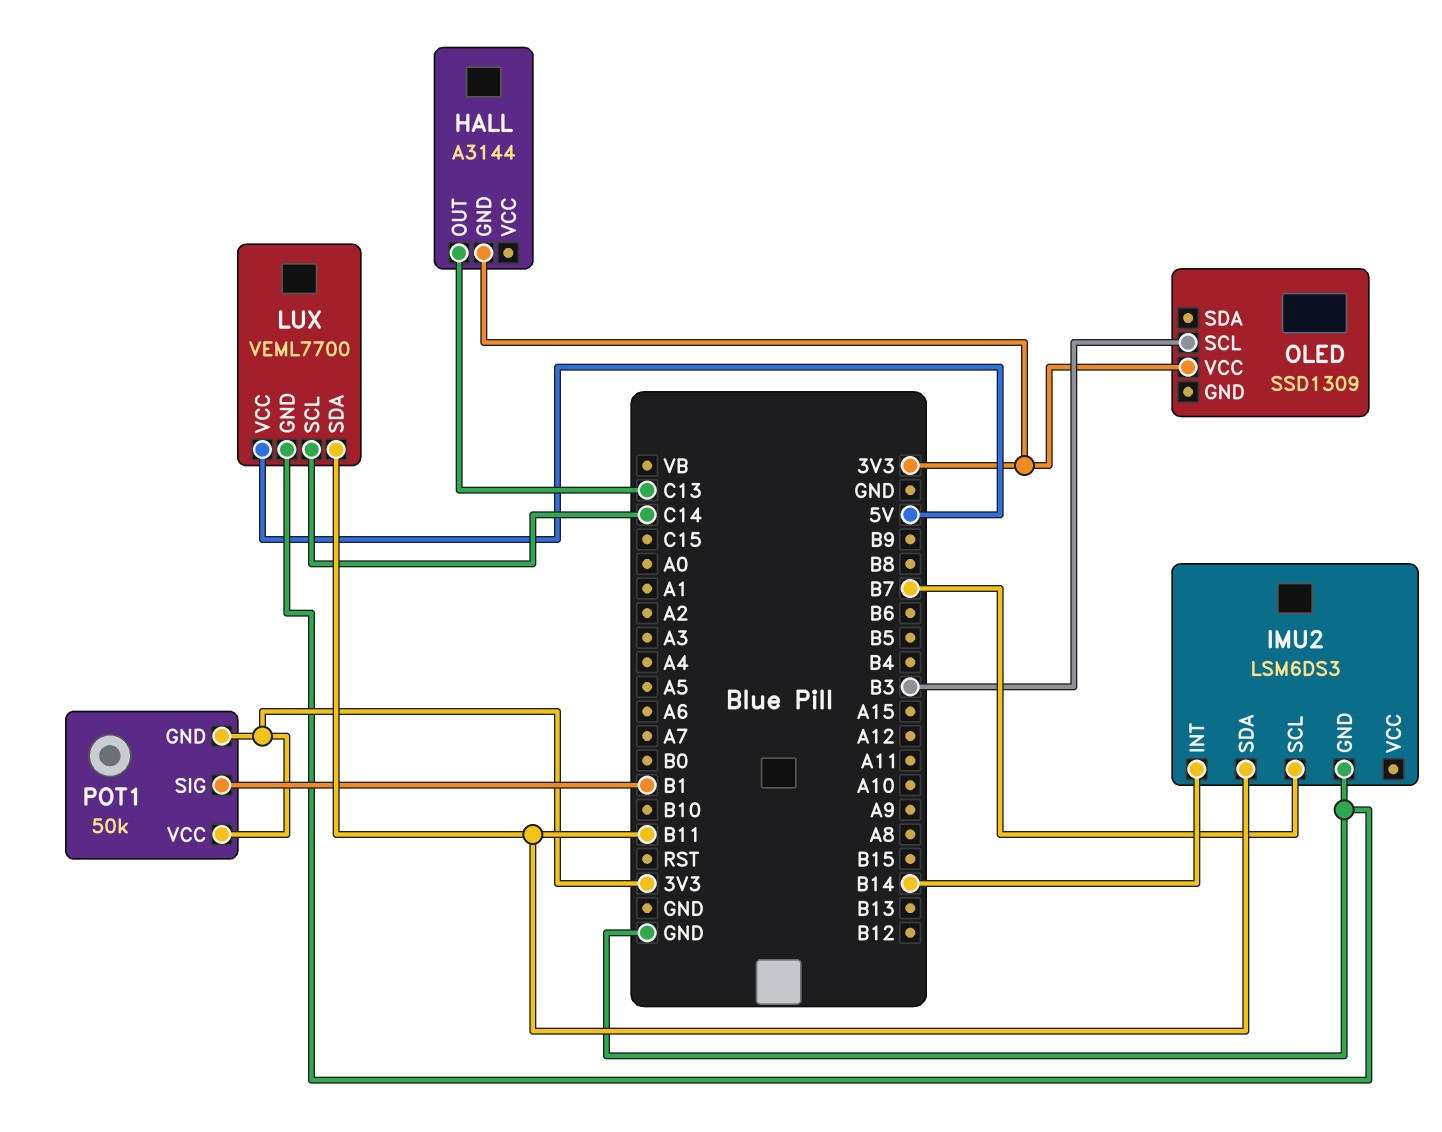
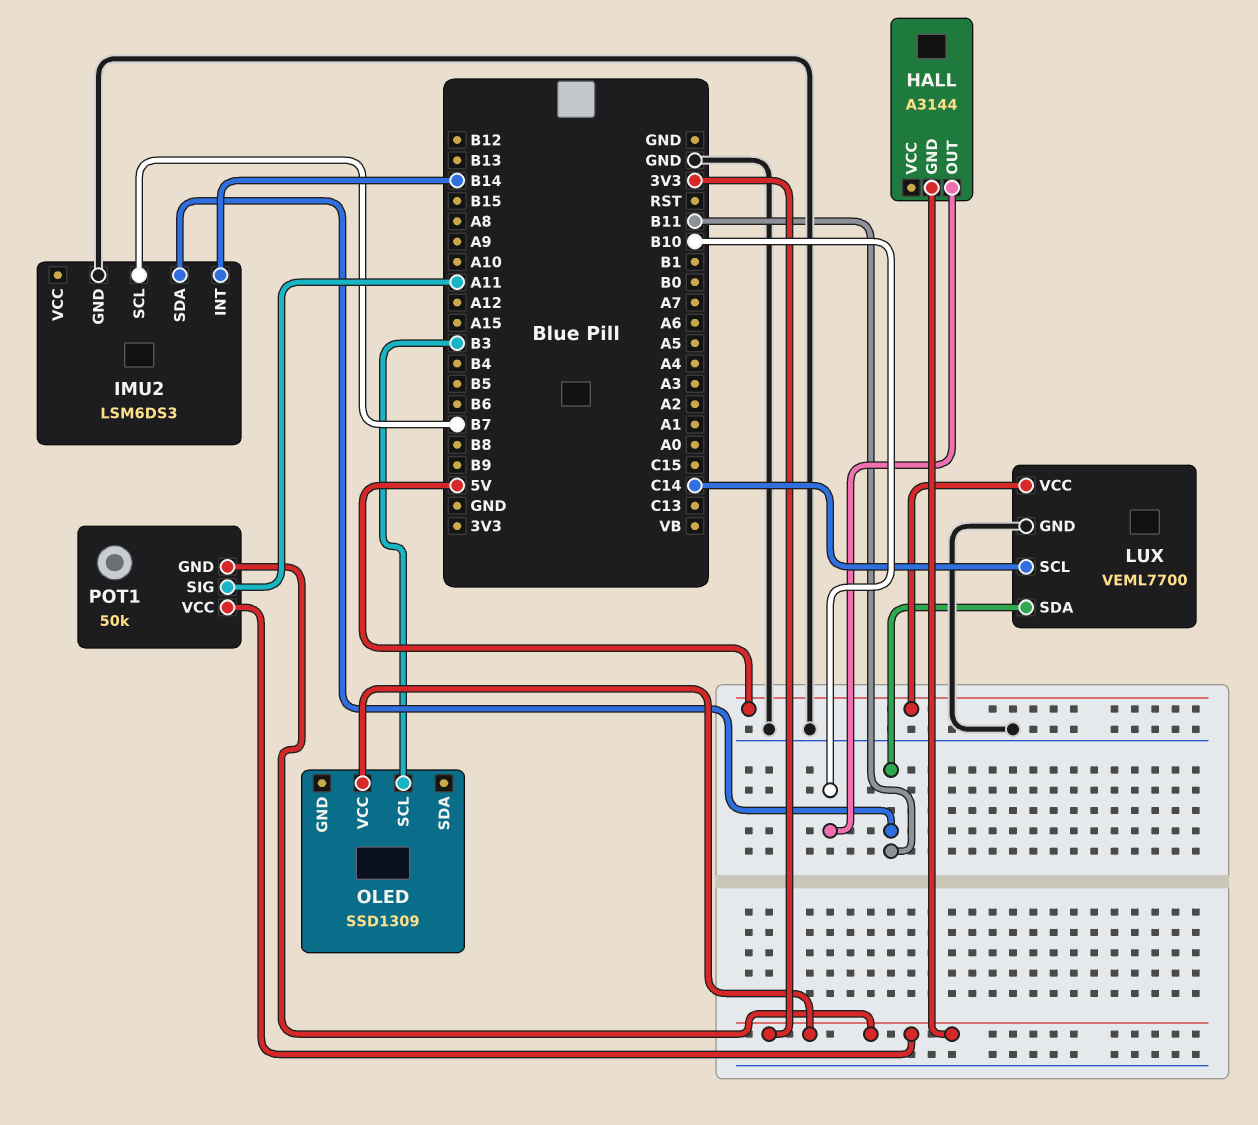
HALL pin OUT: C13 -> B10
POT1 pin SIG: B1 -> A11

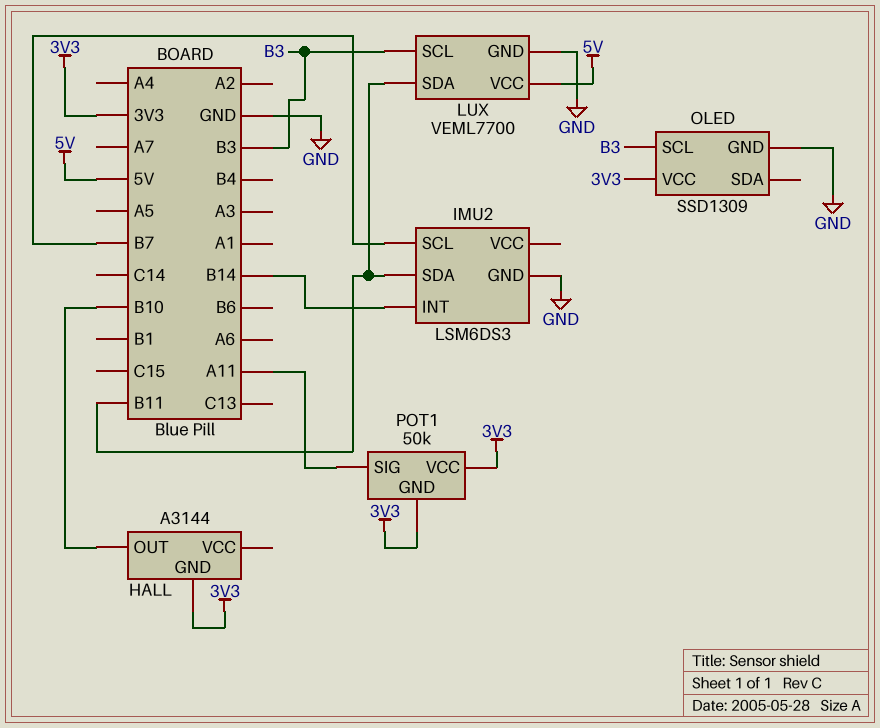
LUX pin SCL: C14 -> B3
OLED pin GND: none -> GND

